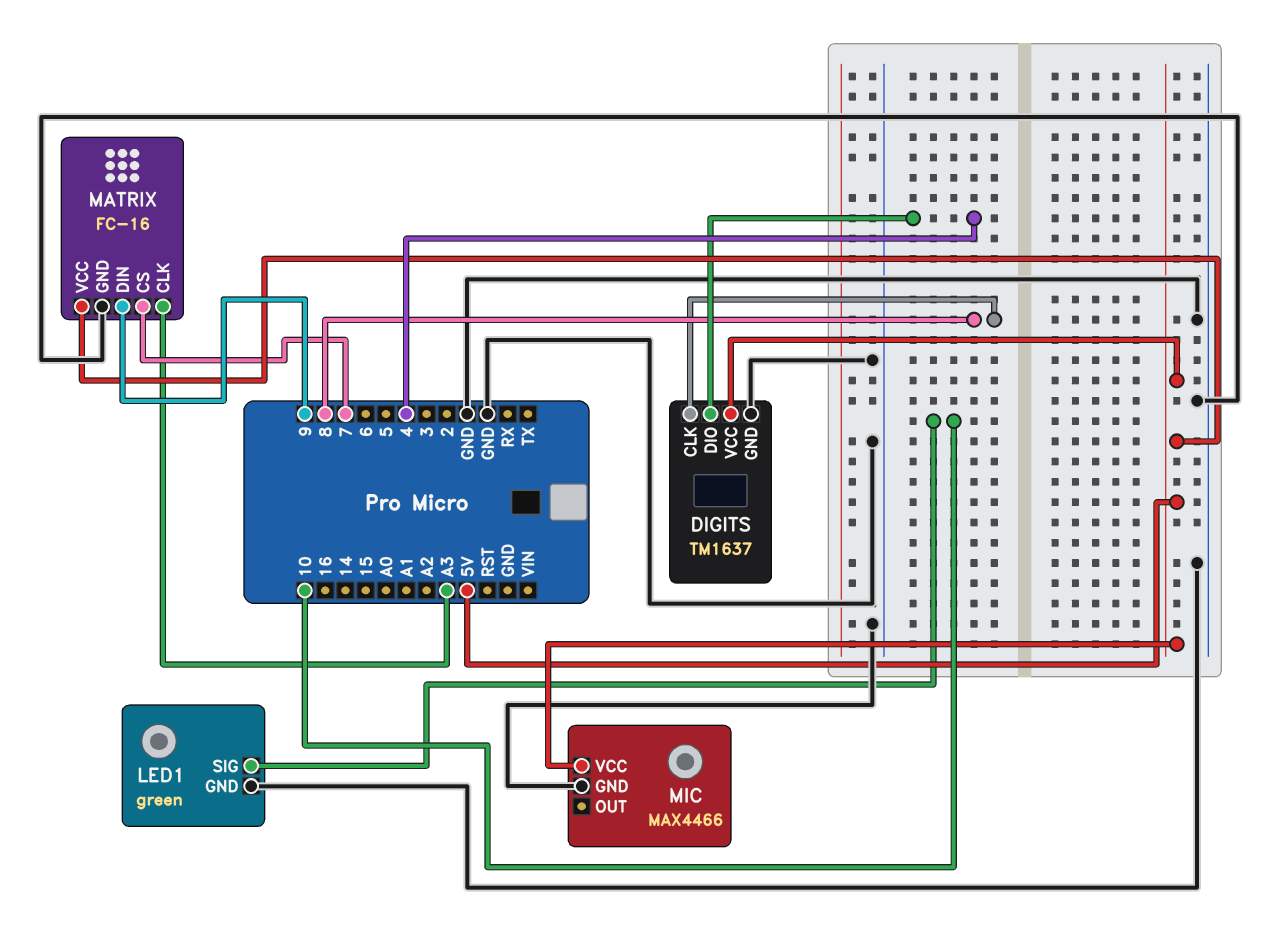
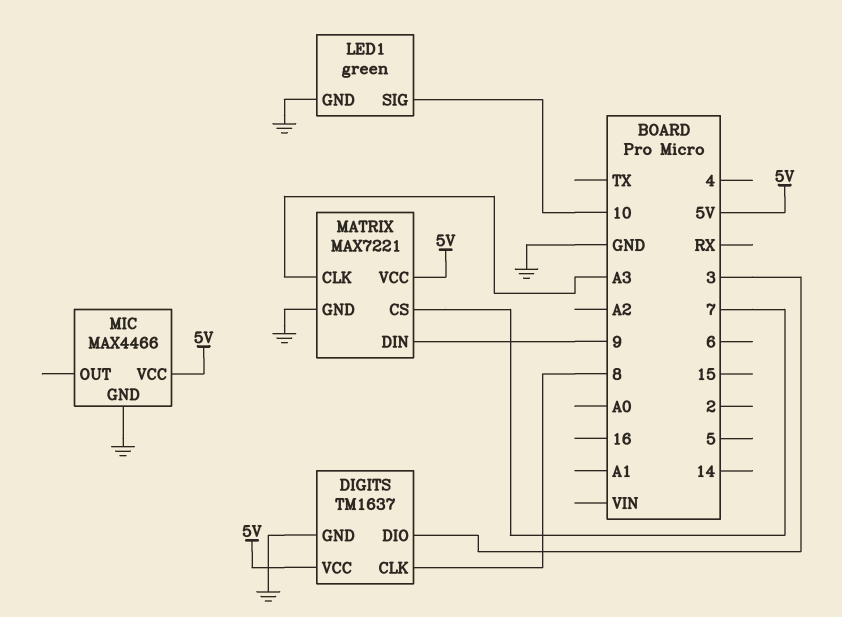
DIGITS pin DIO: 4 -> 3
MATRIX: FC-16 -> MAX7221

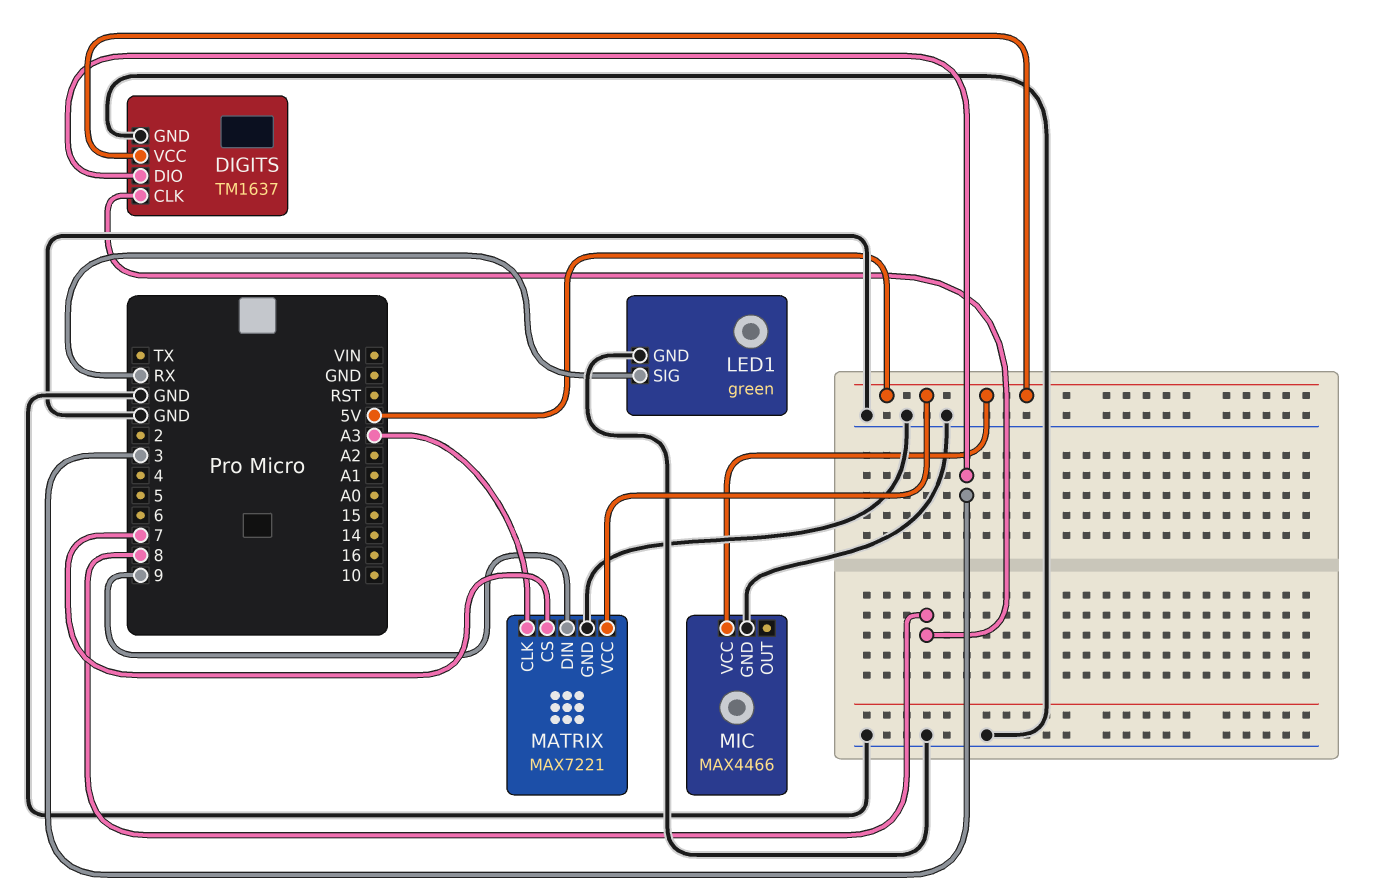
LED1 pin SIG: 10 -> RX

